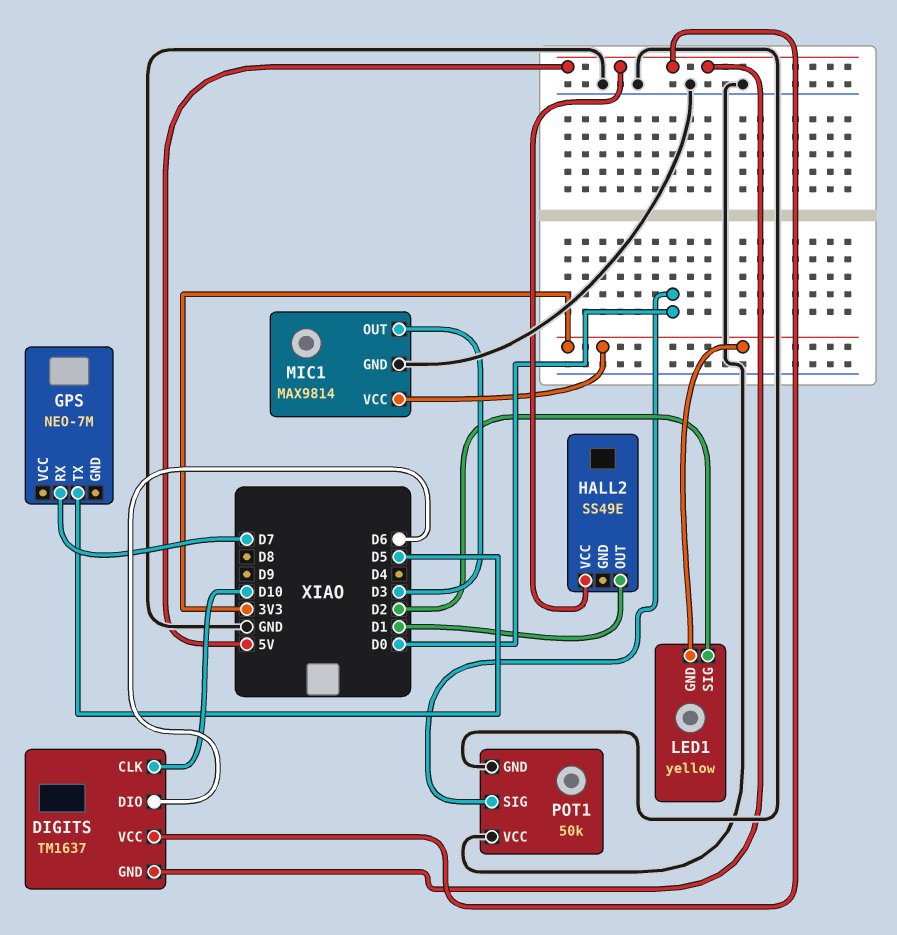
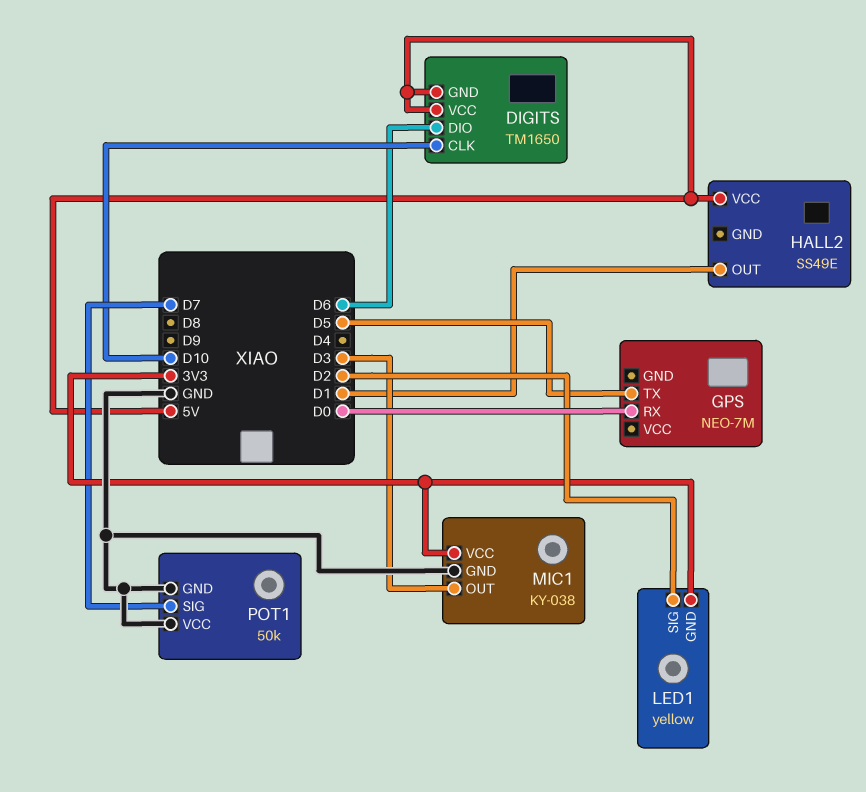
DIGITS: TM1637 -> TM1650
GPS pin RX: D7 -> D0
MIC1: MAX9814 -> KY-038
POT1 pin SIG: D0 -> D7

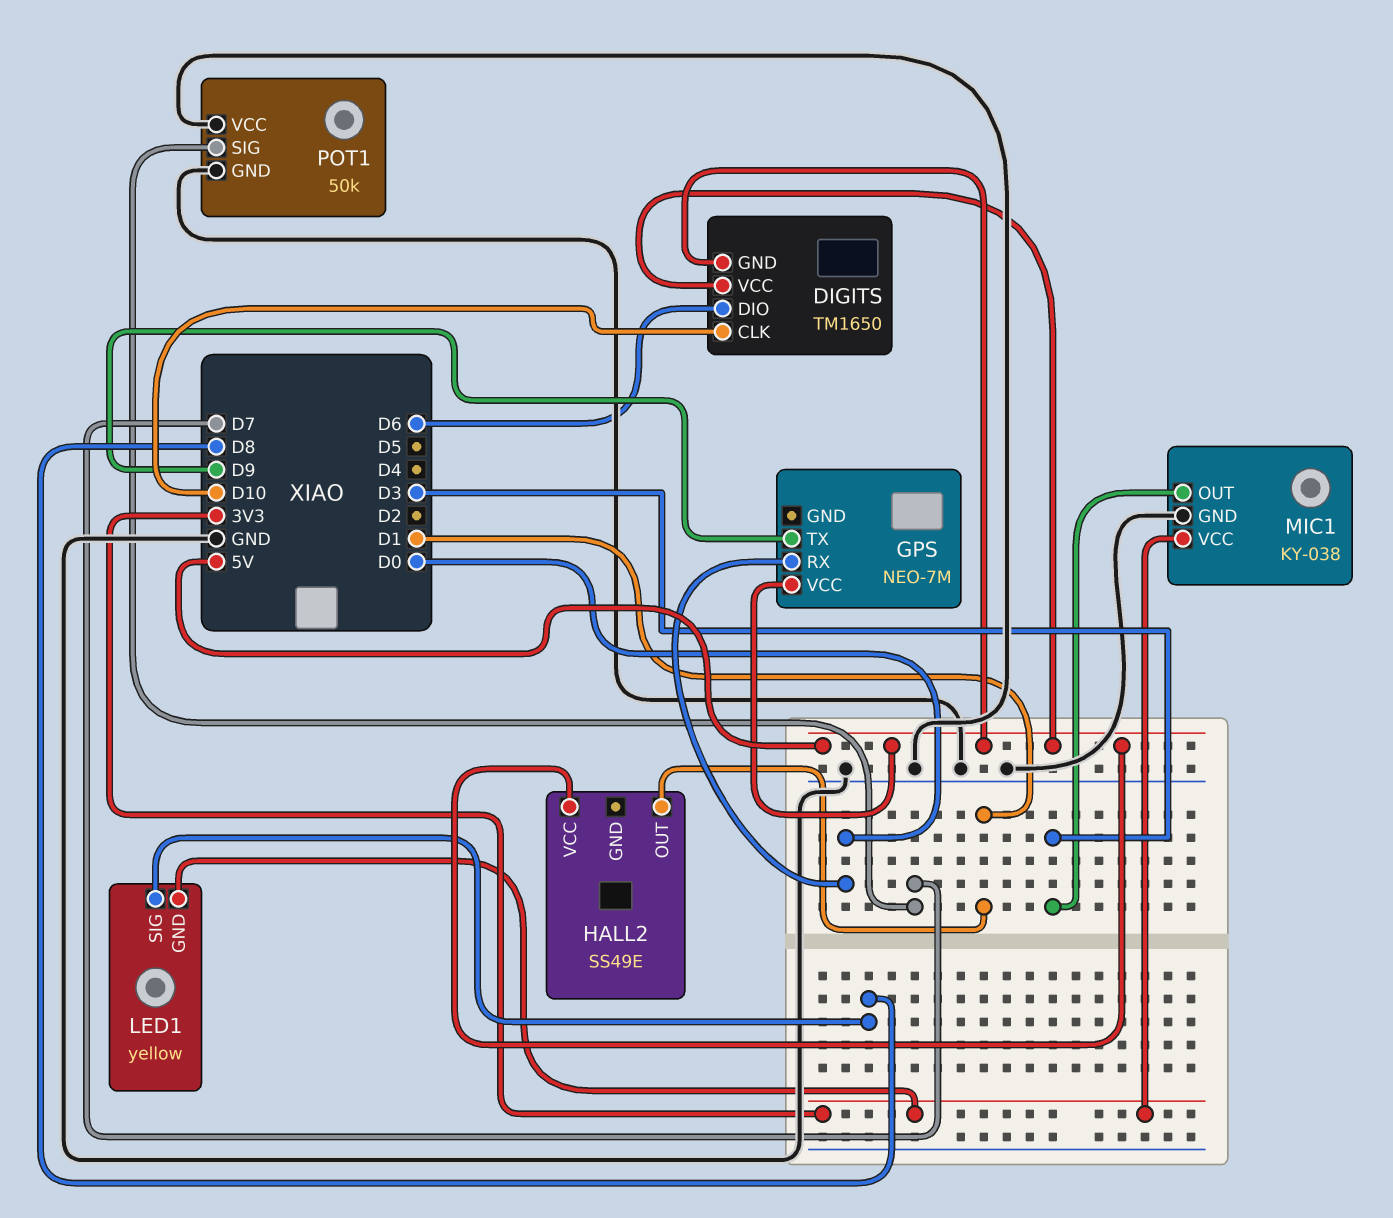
GPS pin TX: D5 -> D9
GPS pin VCC: none -> 5V
LED1 pin SIG: D2 -> D8

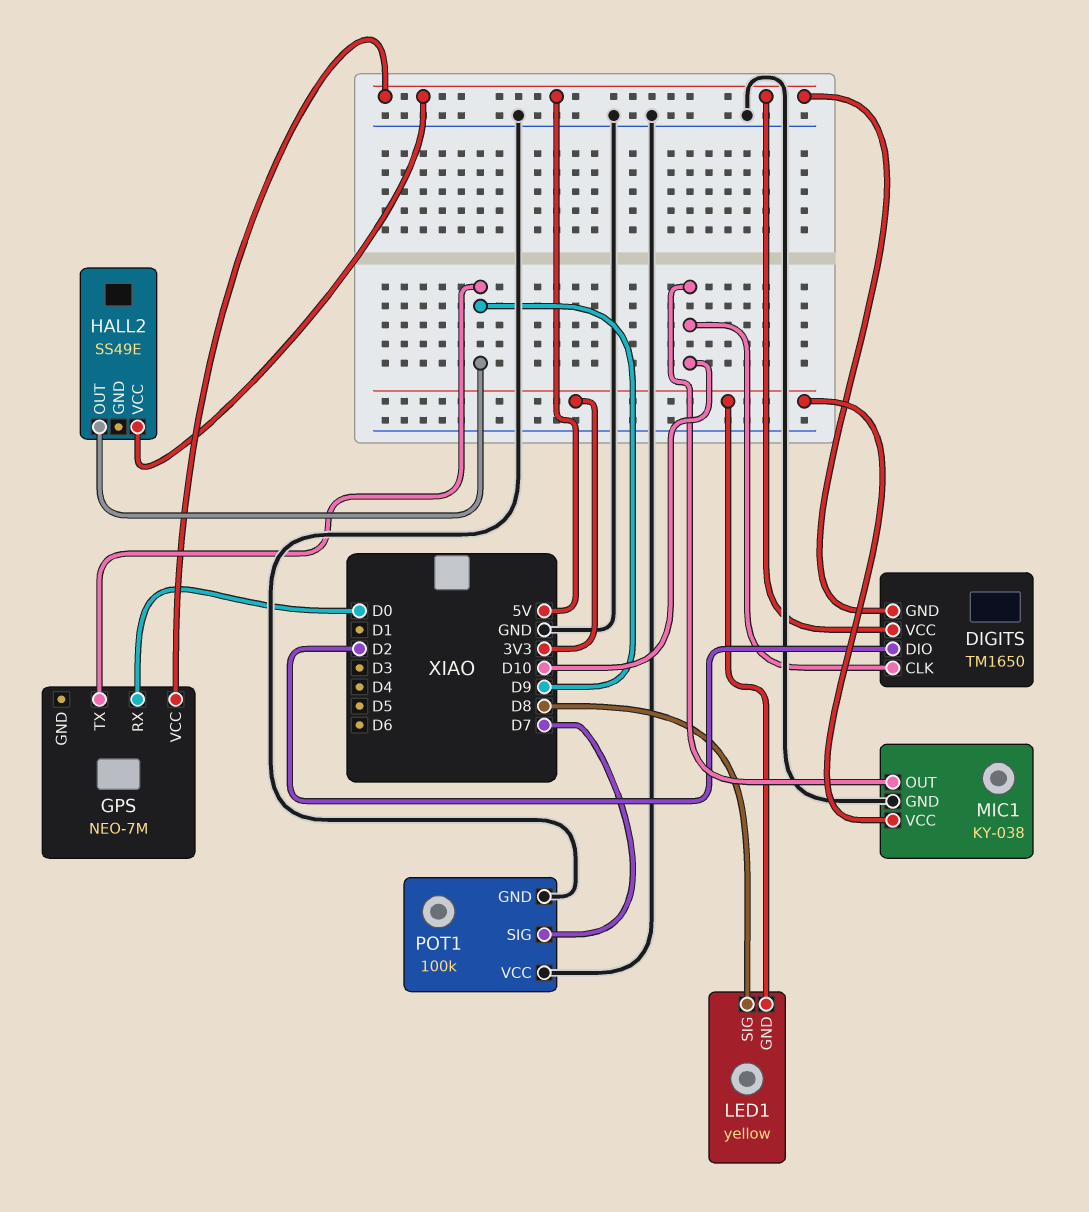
DIGITS pin DIO: D6 -> D2
HALL2 pin OUT: D1 -> D9
MIC1 pin OUT: D3 -> D10
POT1: 50k -> 100k

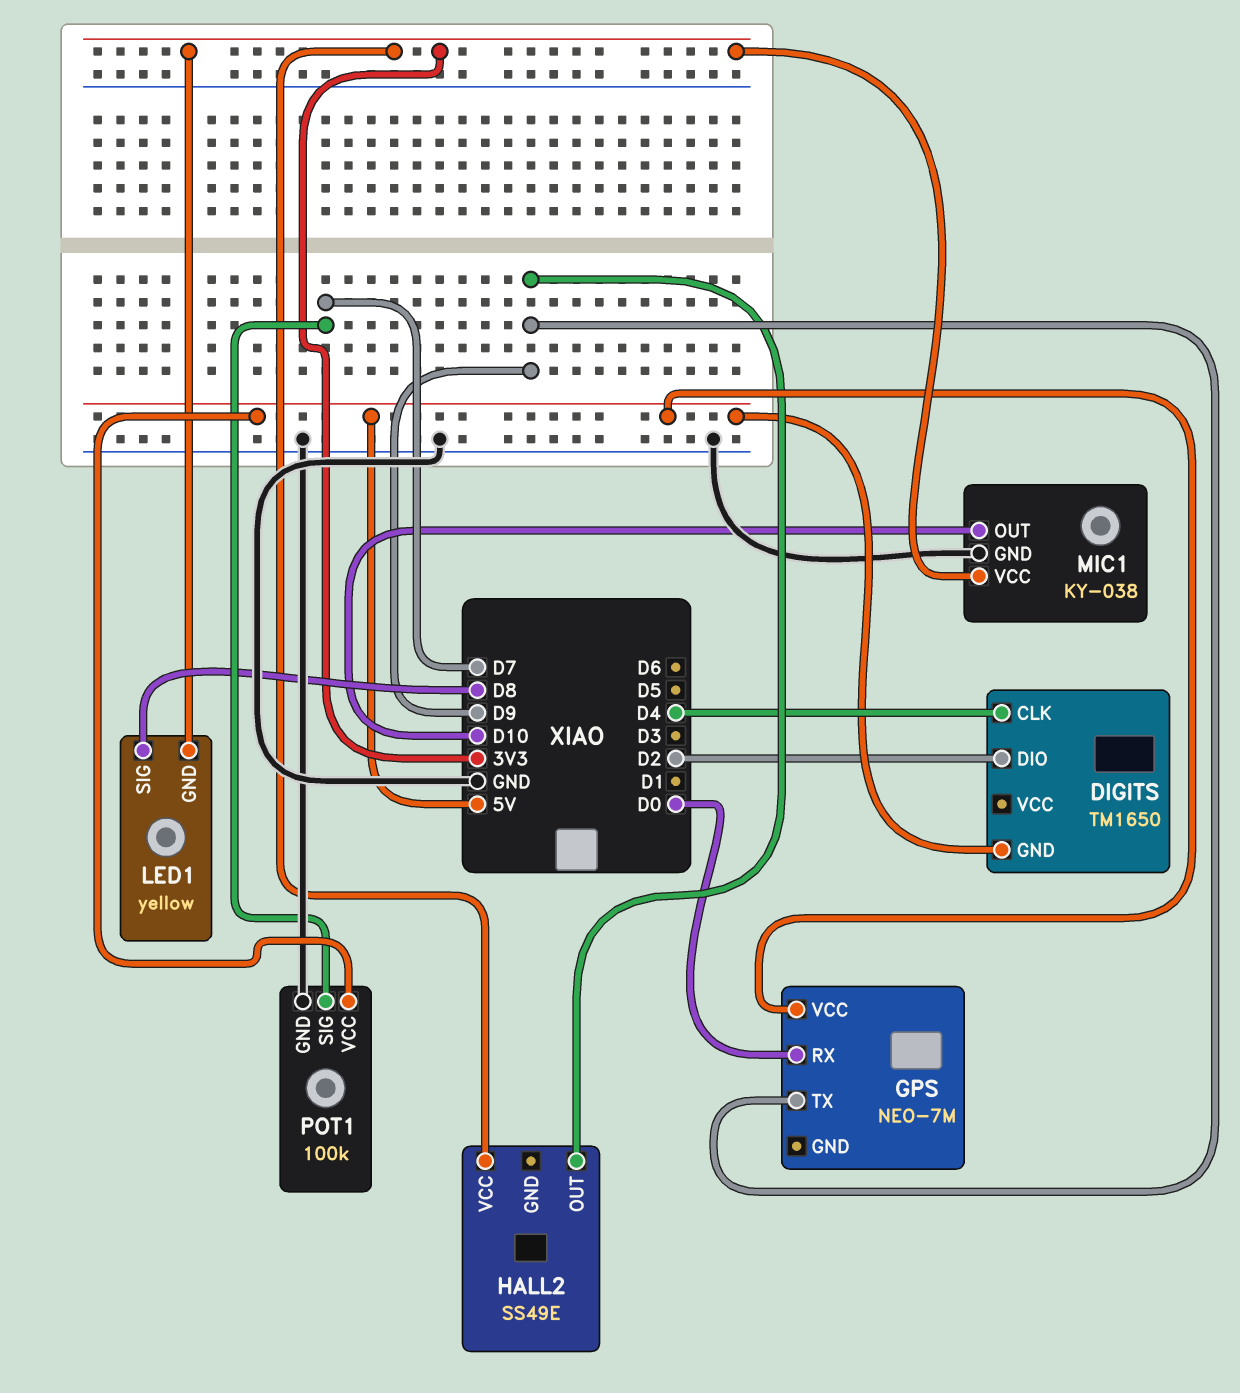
DIGITS pin CLK: D10 -> D4
DIGITS pin VCC: 5V -> none
HALL2 pin VCC: 5V -> 3V3
POT1 pin VCC: GND -> 5V

